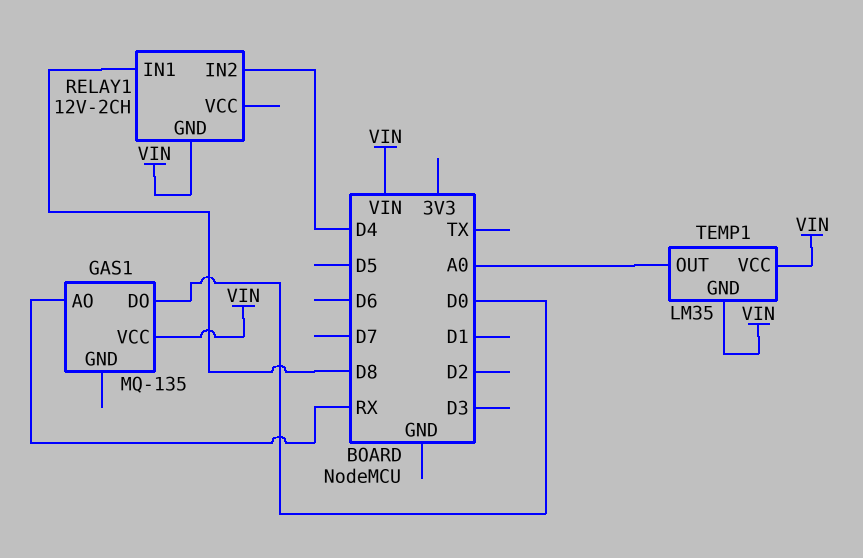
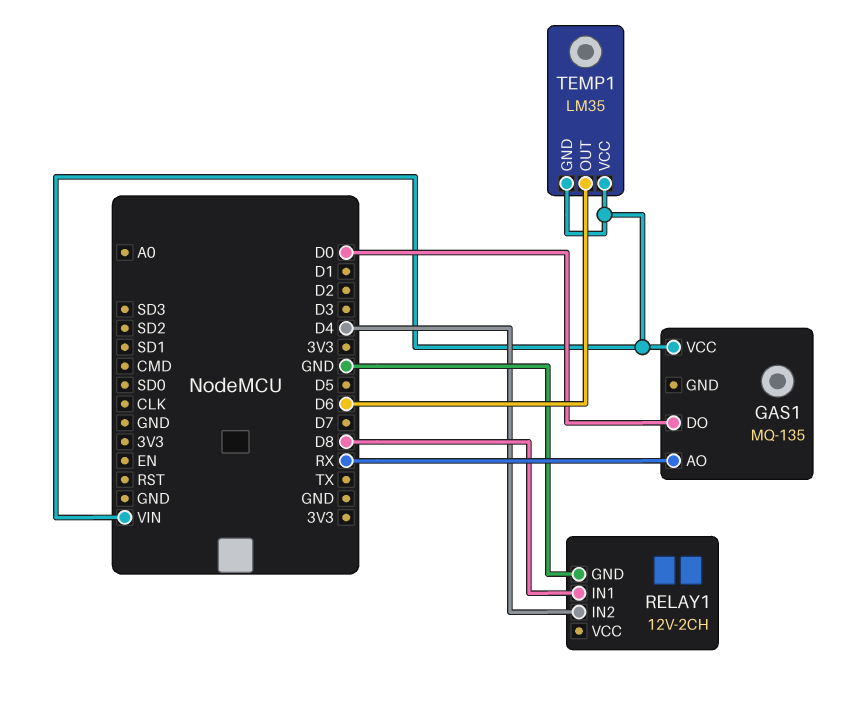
RELAY1 pin GND: VIN -> GND
TEMP1 pin OUT: A0 -> D6

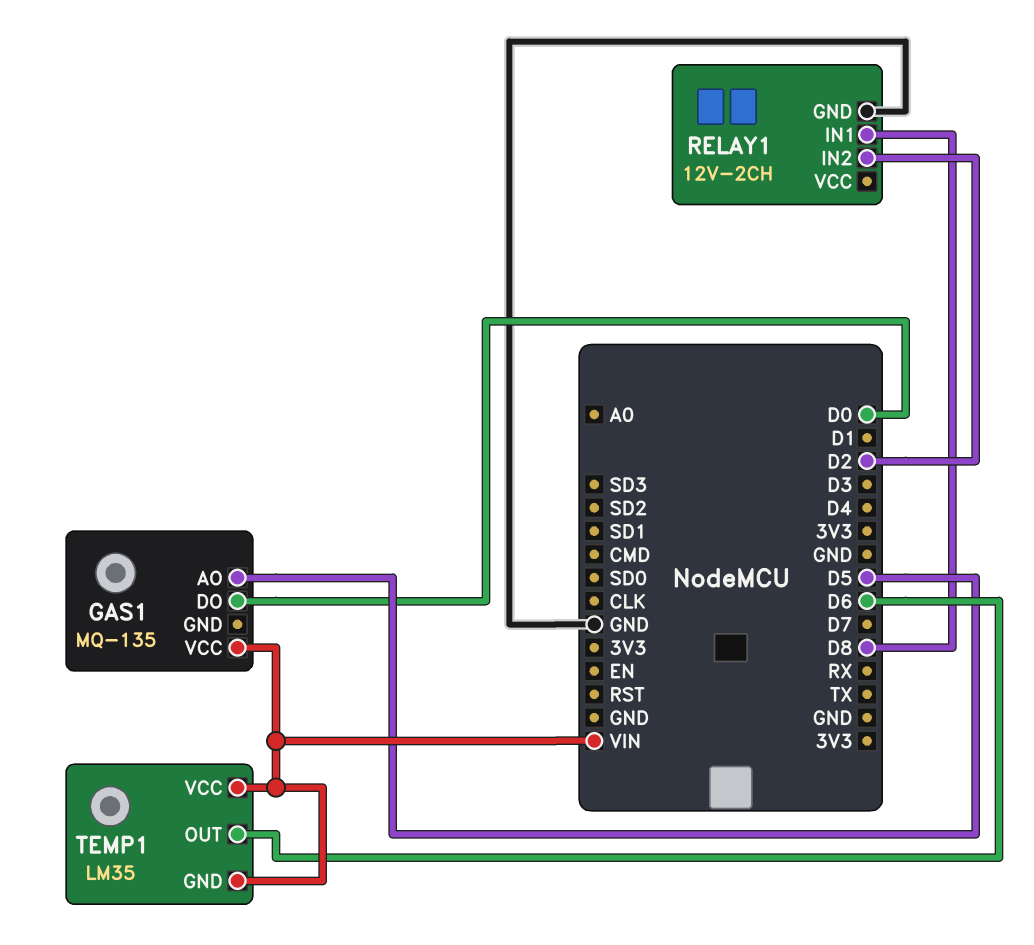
GAS1 pin AO: RX -> D5
RELAY1 pin IN2: D4 -> D2

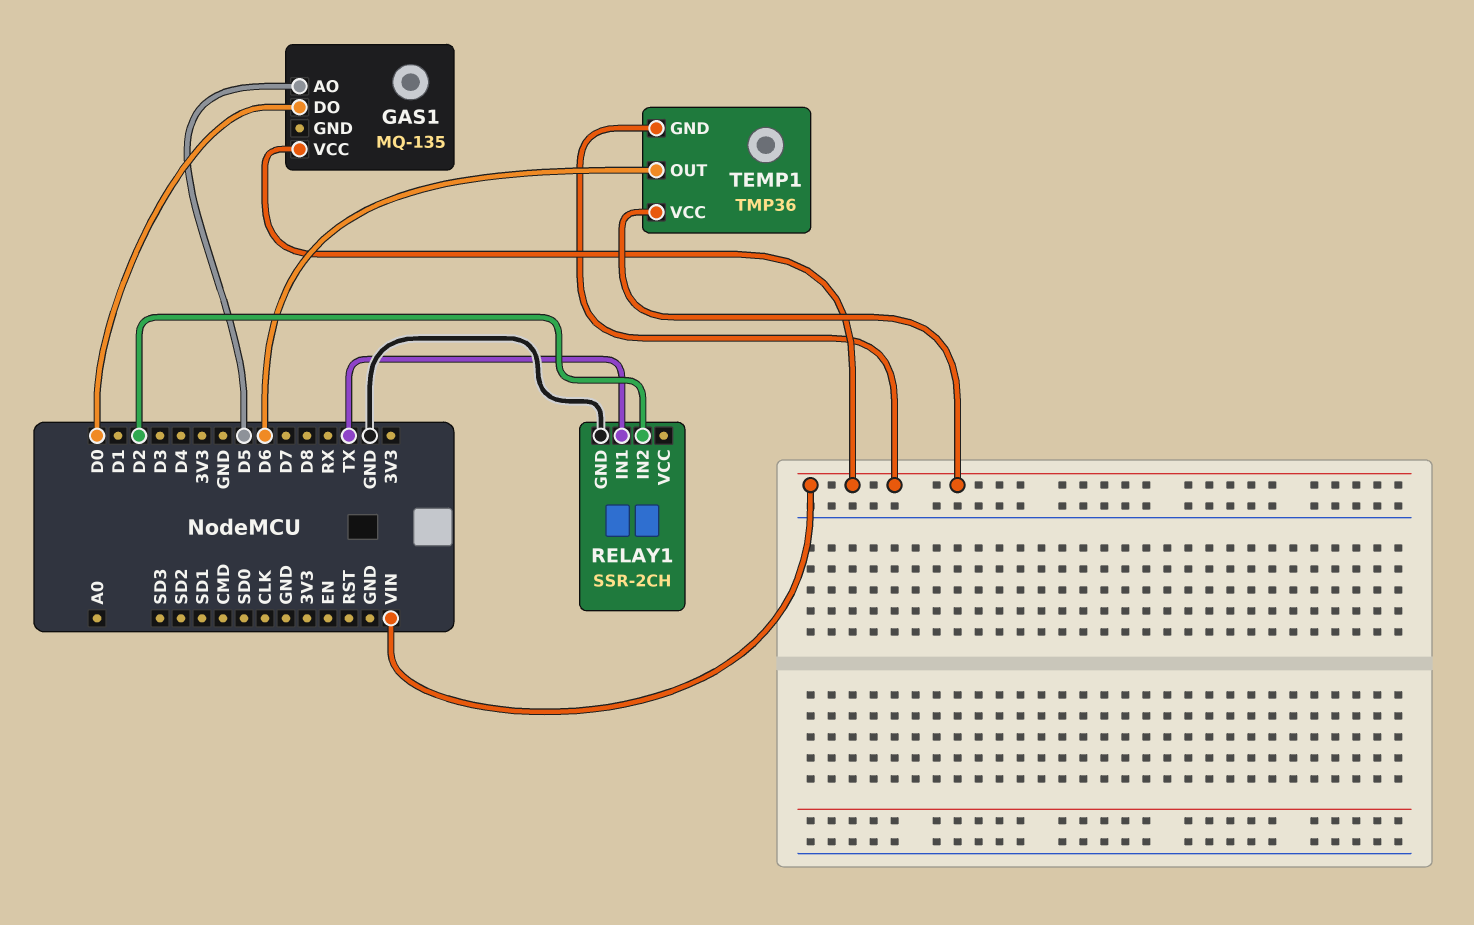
RELAY1: 12V-2CH -> SSR-2CH
RELAY1 pin IN1: D8 -> TX
TEMP1: LM35 -> TMP36

